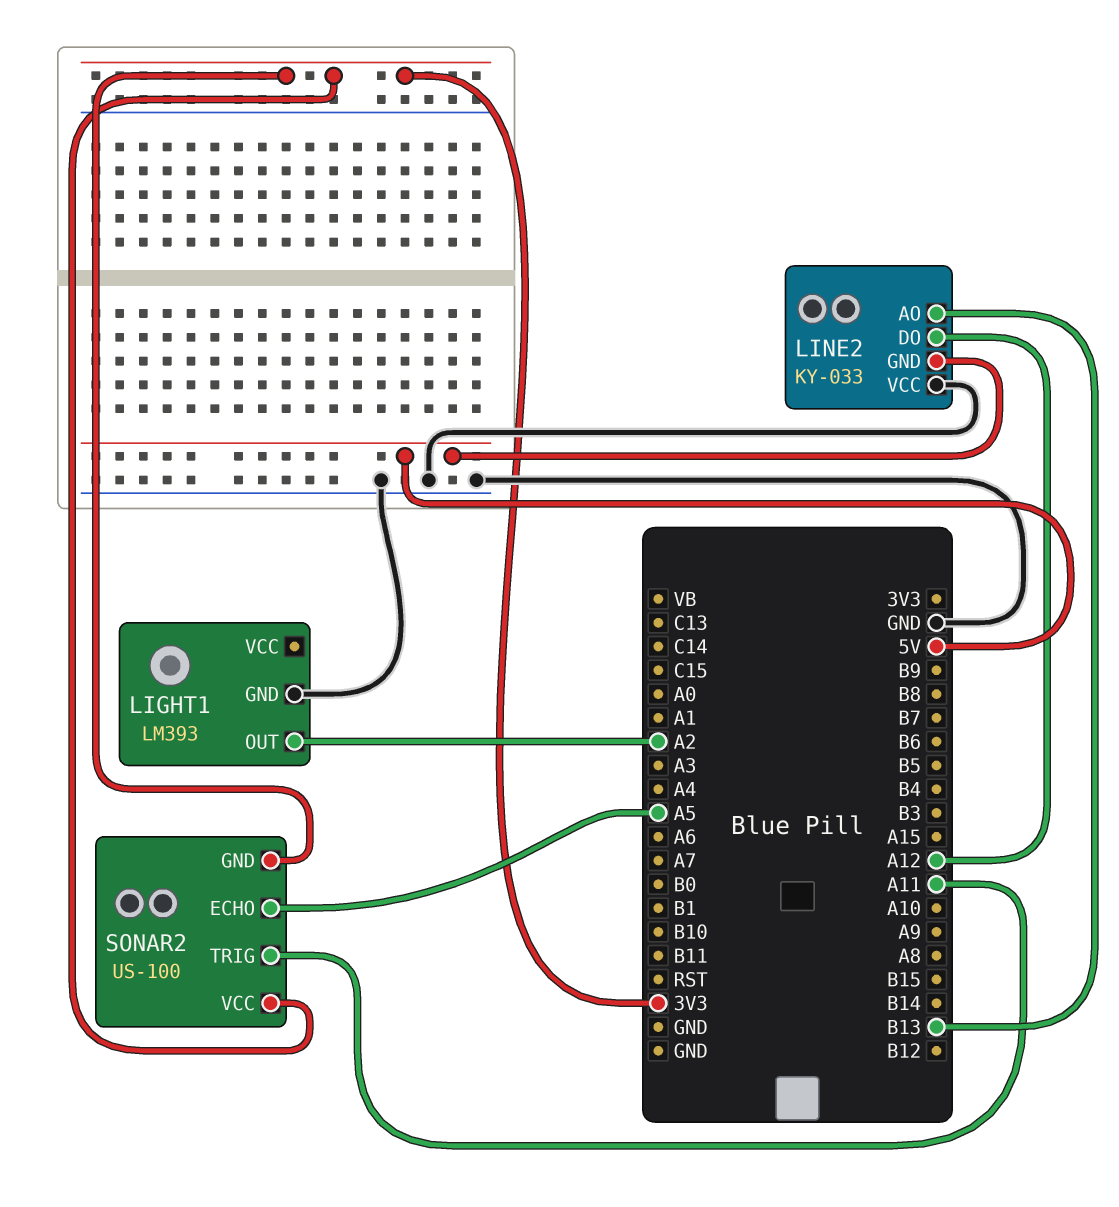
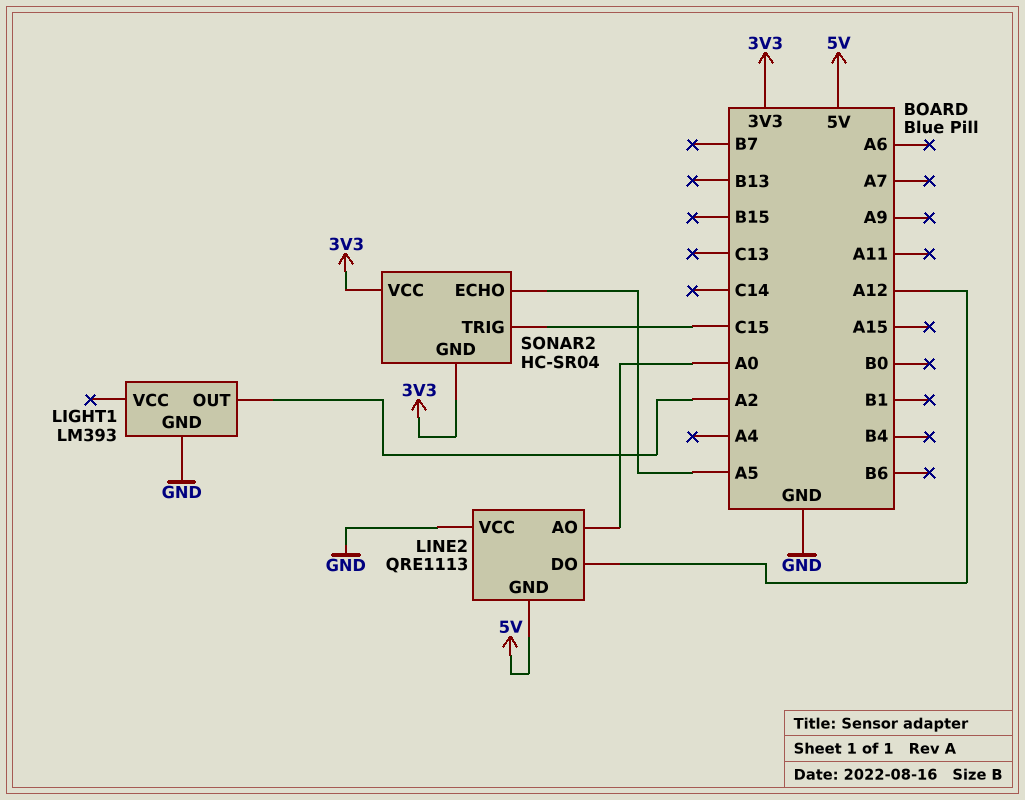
LINE2: KY-033 -> QRE1113
LINE2 pin AO: B13 -> A0
SONAR2: US-100 -> HC-SR04
SONAR2 pin TRIG: A11 -> C15

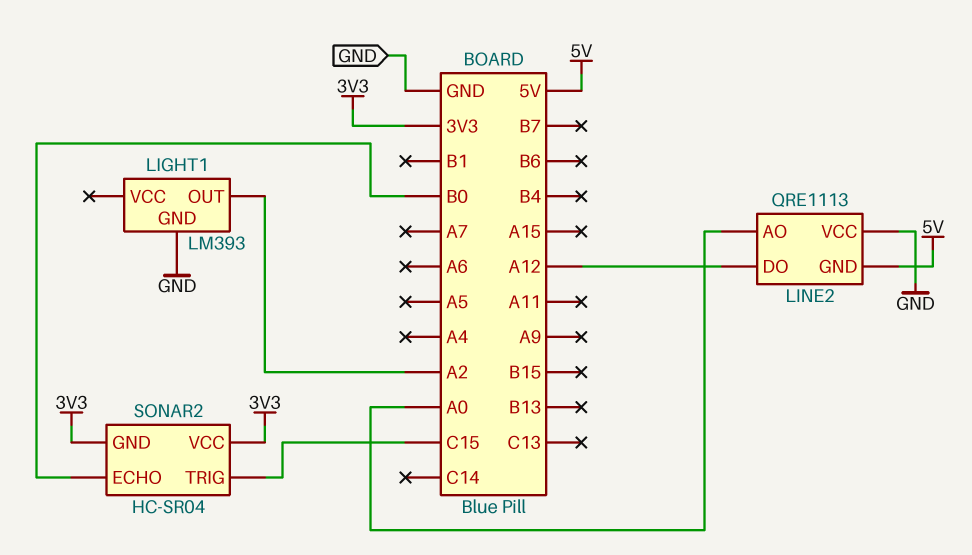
SONAR2 pin ECHO: A5 -> B0

